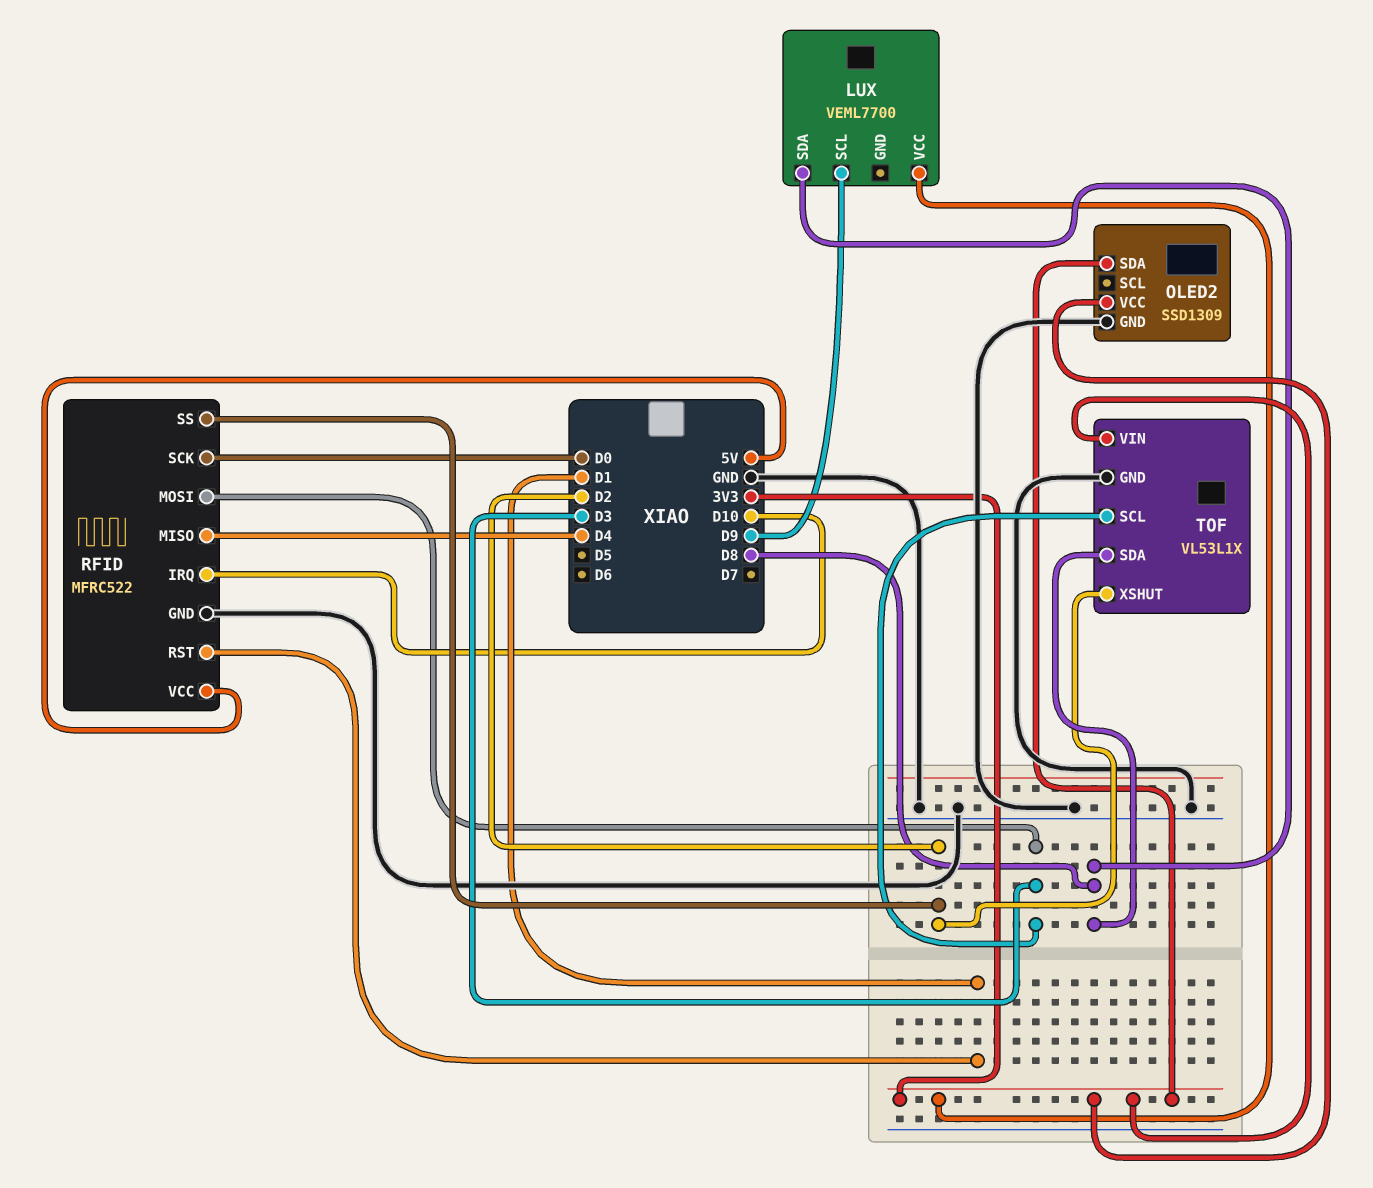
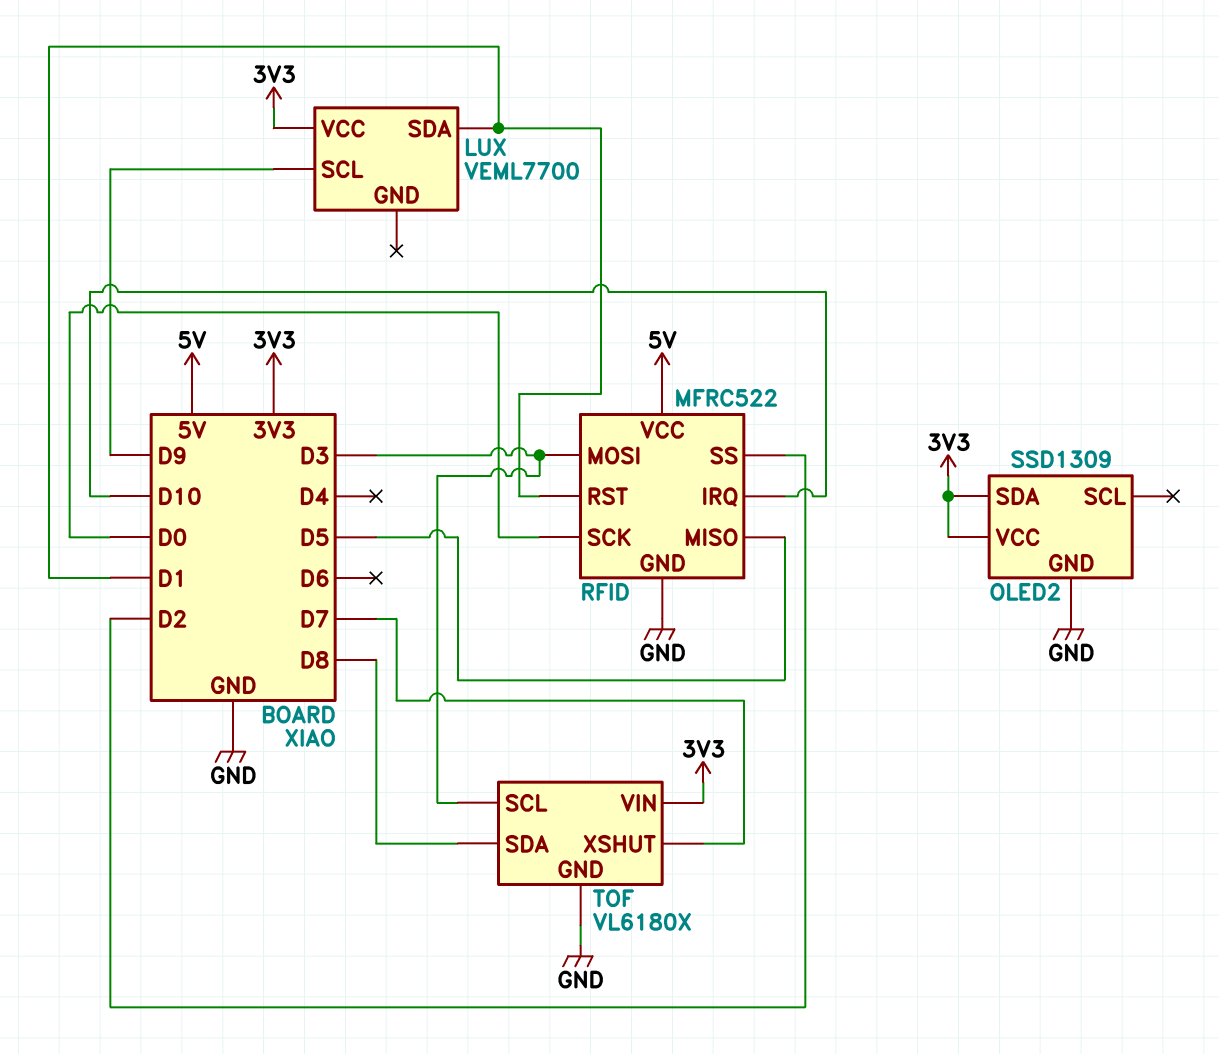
LUX pin SDA: D8 -> D1
RFID pin MISO: D4 -> D5
TOF: VL53L1X -> VL6180X
TOF pin XSHUT: D2 -> D7

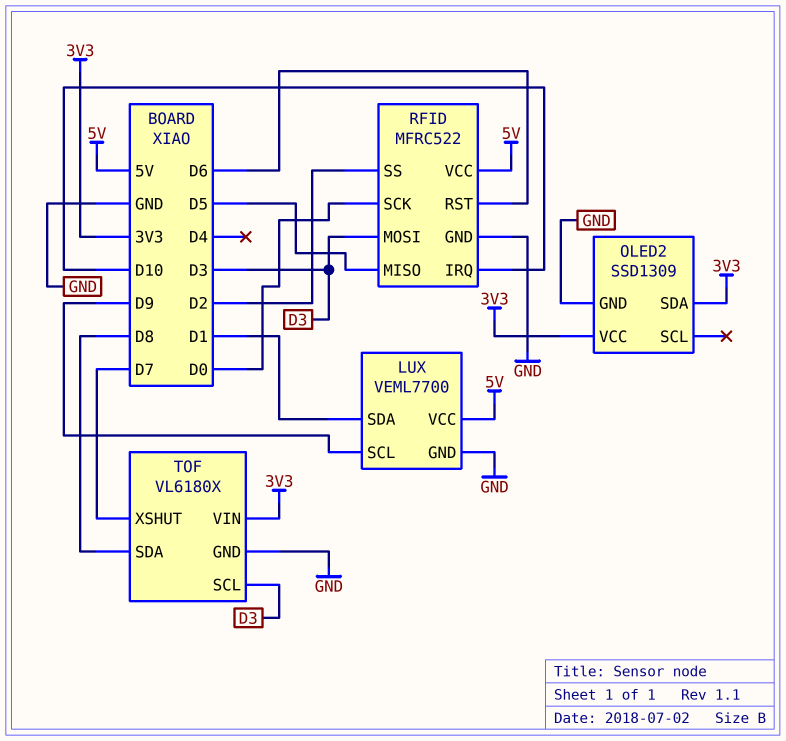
LUX pin GND: none -> GND
LUX pin VCC: 3V3 -> 5V
RFID pin RST: D1 -> D6

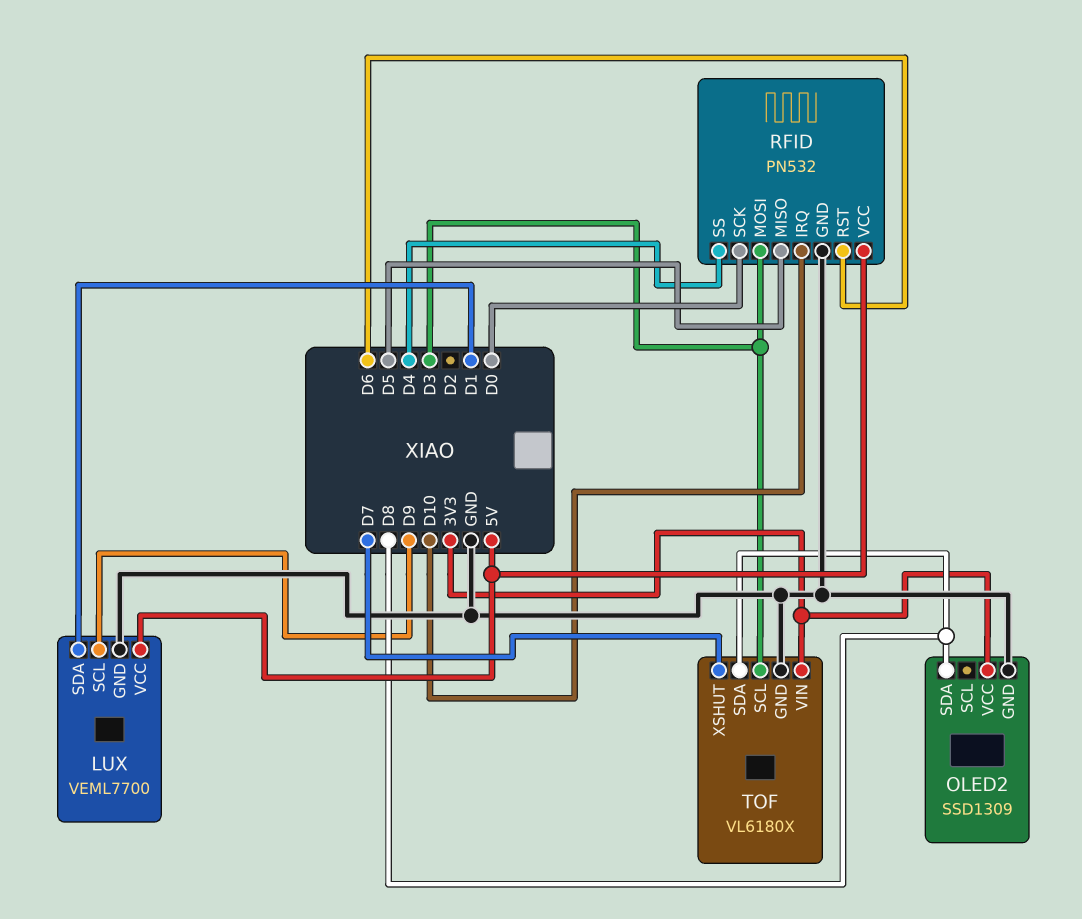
OLED2 pin SDA: 3V3 -> D8
RFID: MFRC522 -> PN532
RFID pin SS: D2 -> D4

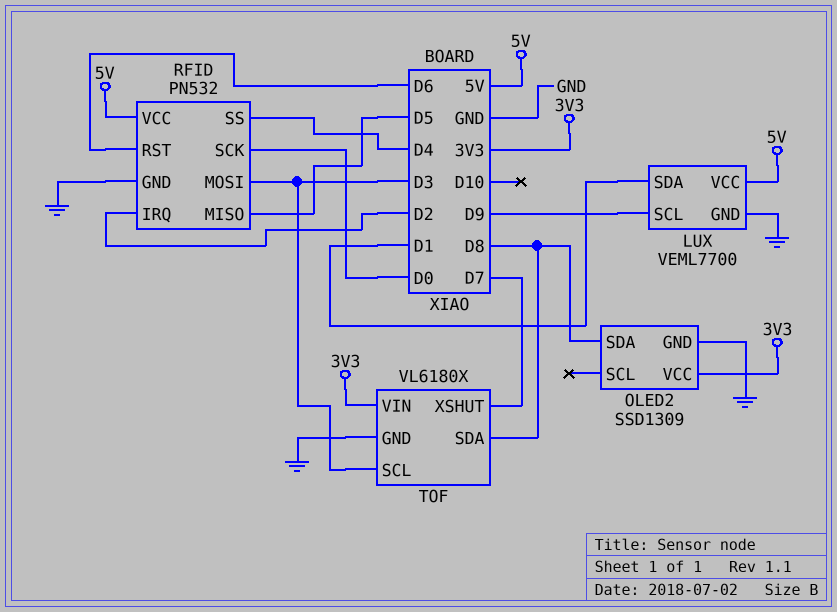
RFID pin IRQ: D10 -> D2

